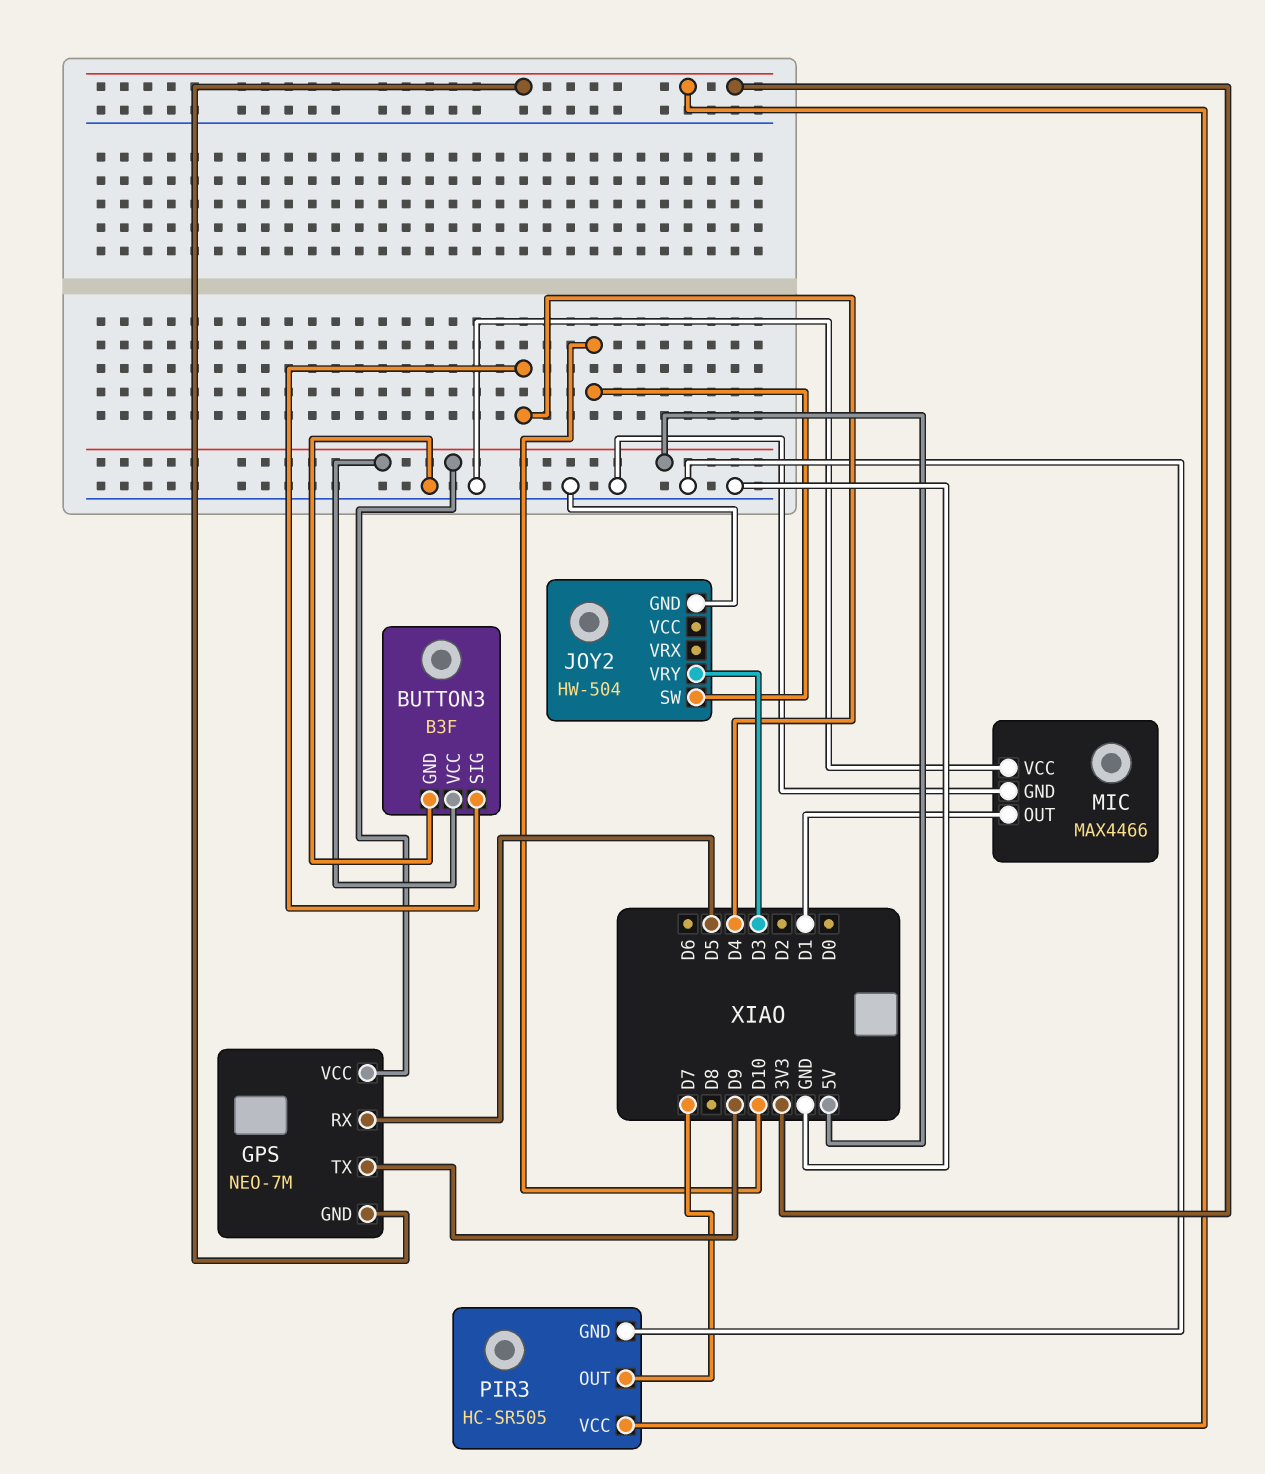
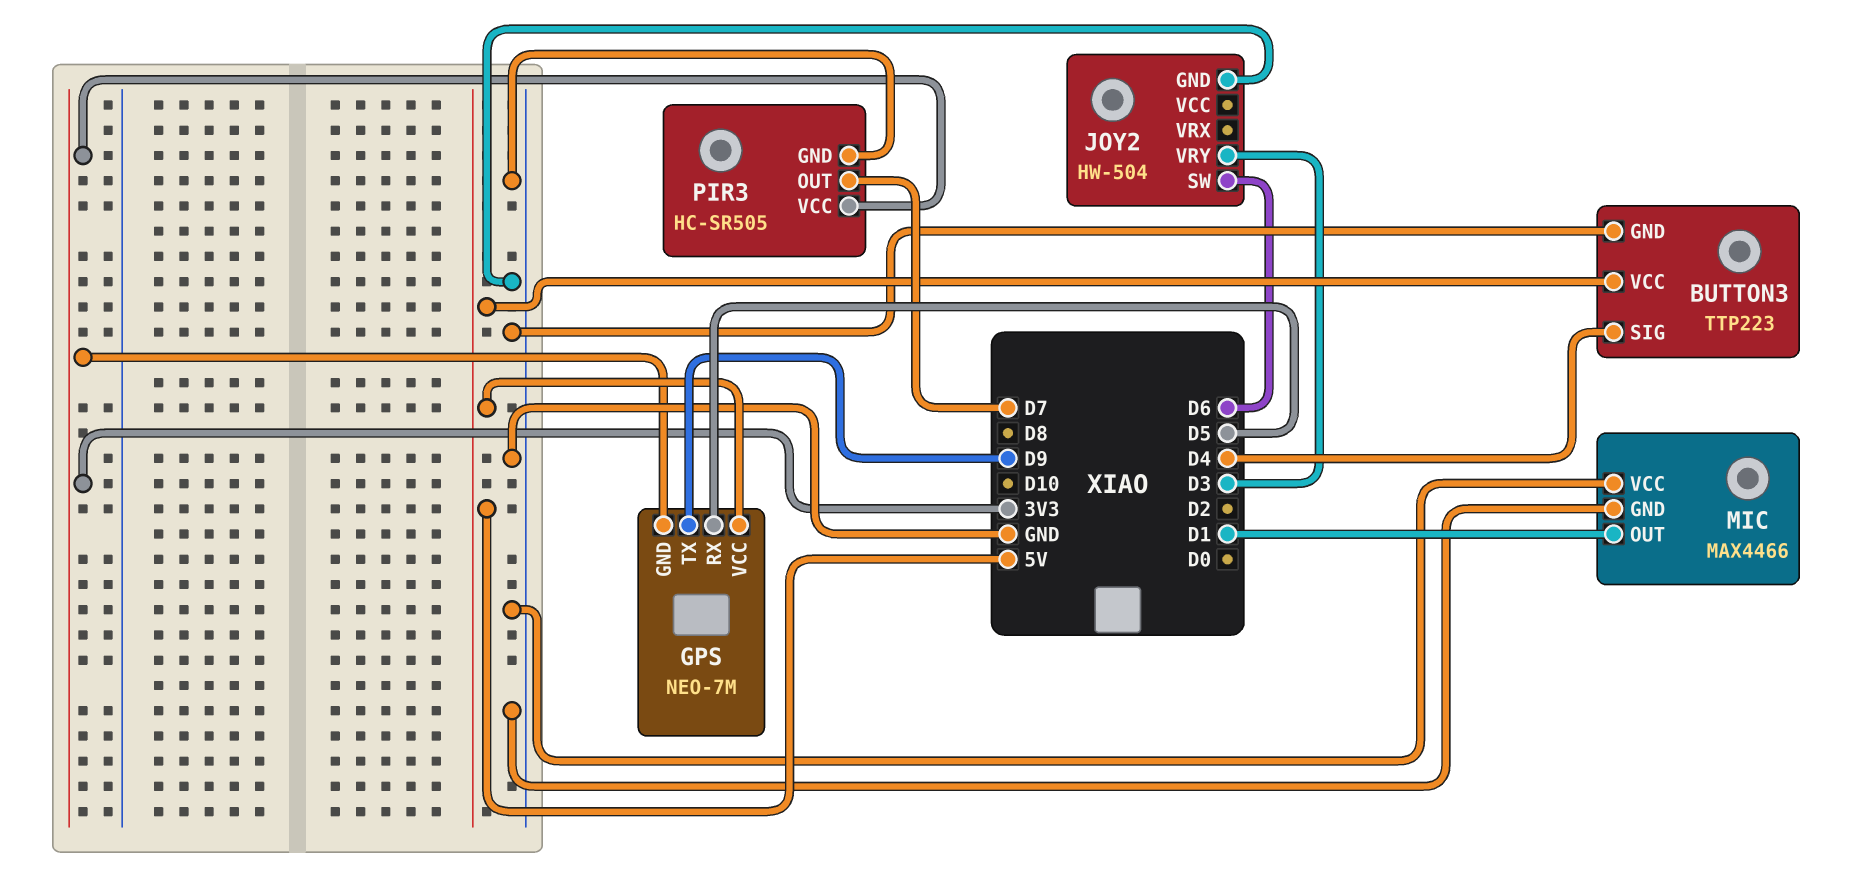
BUTTON3: B3F -> TTP223
JOY2 pin SW: D10 -> D6

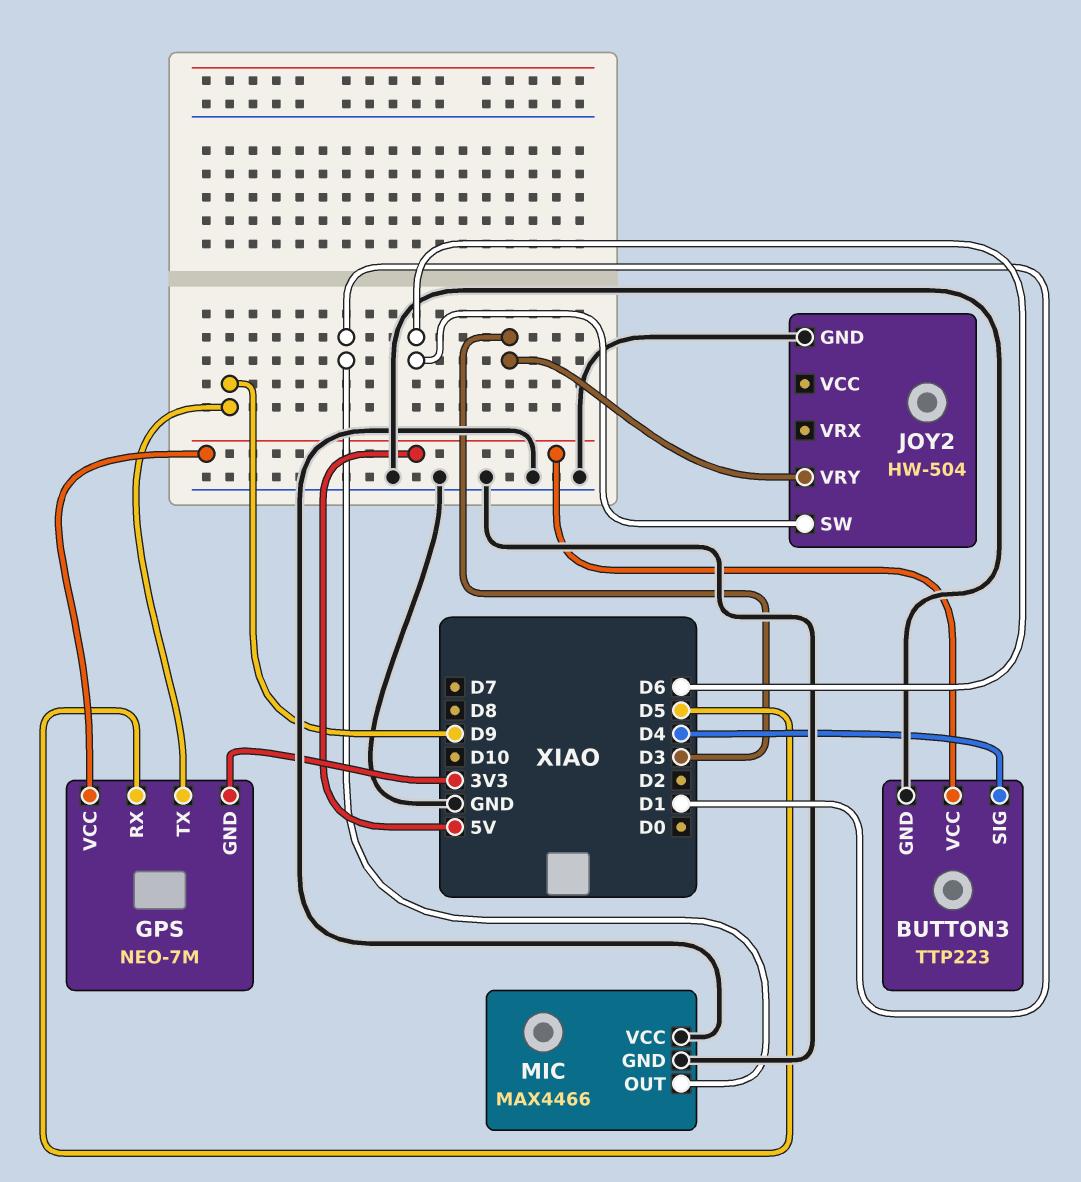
PIR3: HC-SR505 -> none
PIR3 pin GND: GND -> none
PIR3 pin OUT: D7 -> none
PIR3 pin VCC: 3V3 -> none

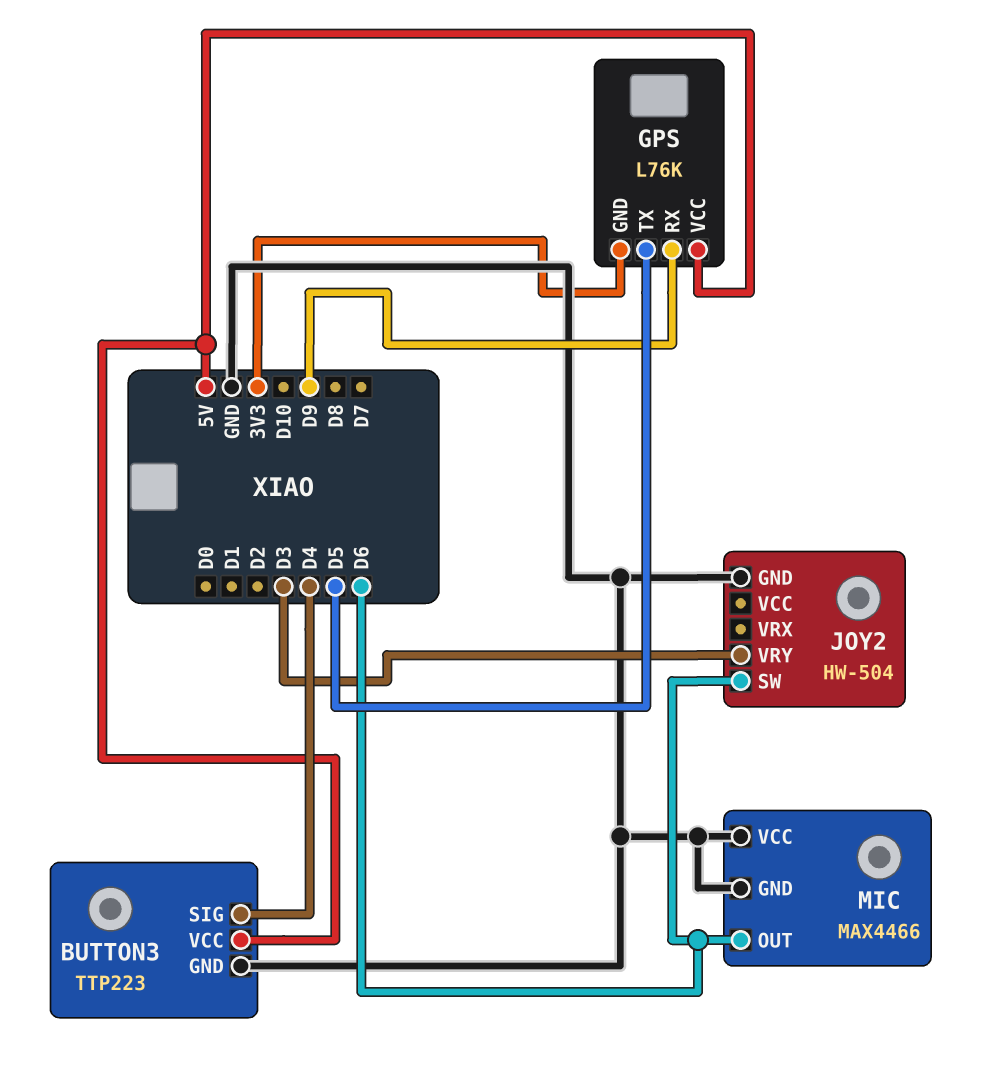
GPS: NEO-7M -> L76K
GPS pin RX: D5 -> D9
GPS pin TX: D9 -> D5
MIC pin OUT: D1 -> D6

